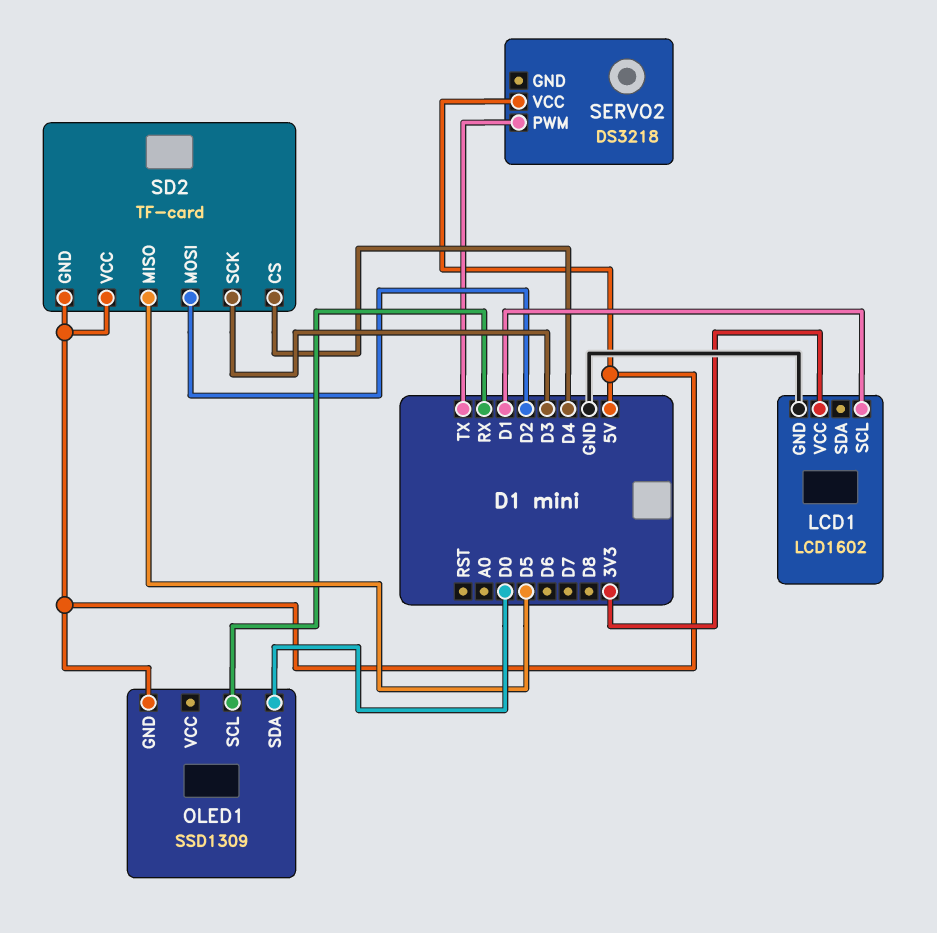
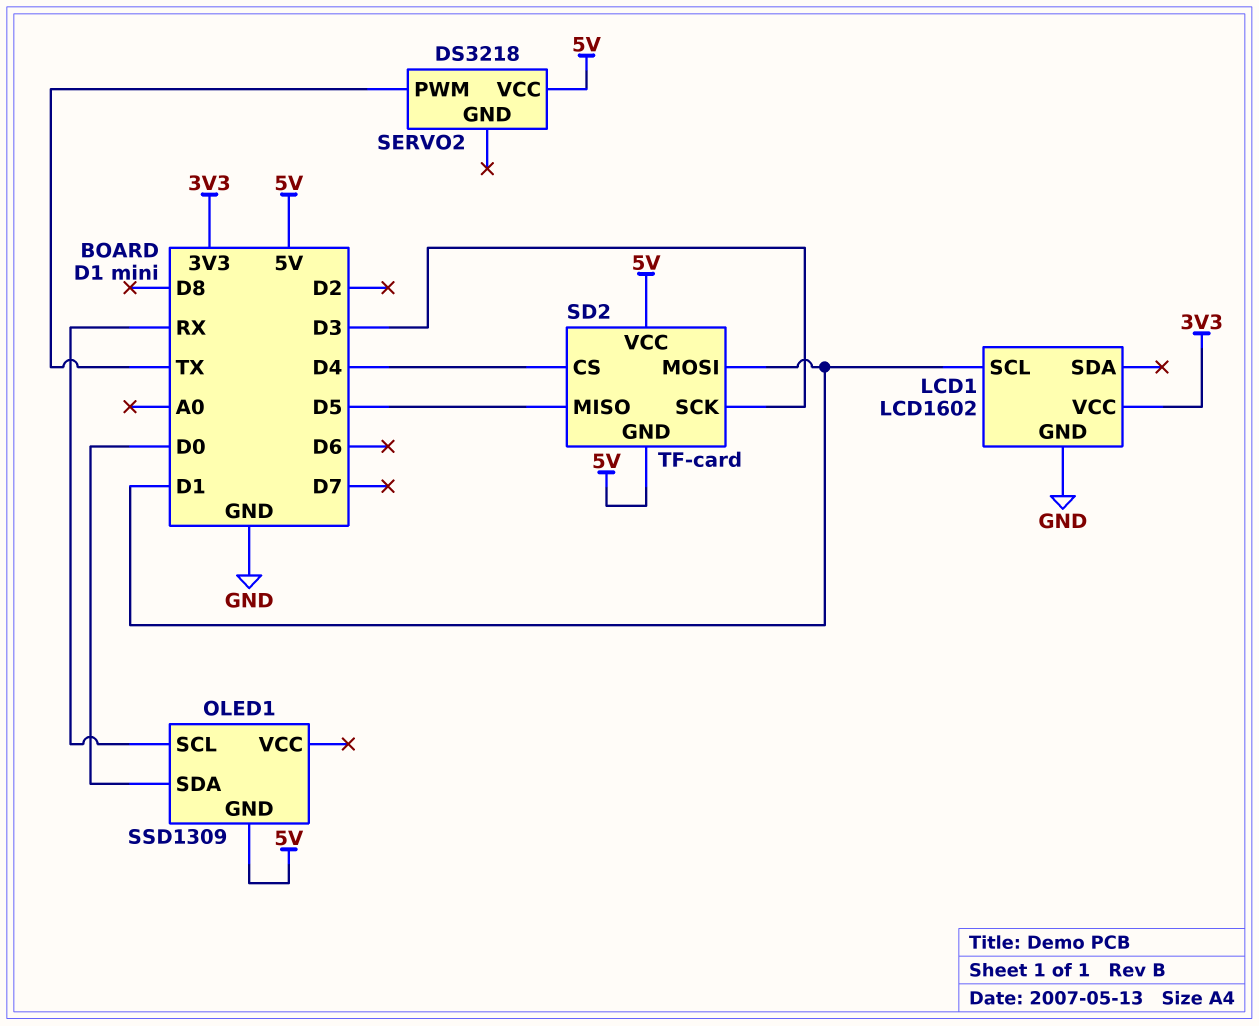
SD2 pin MOSI: D2 -> D1

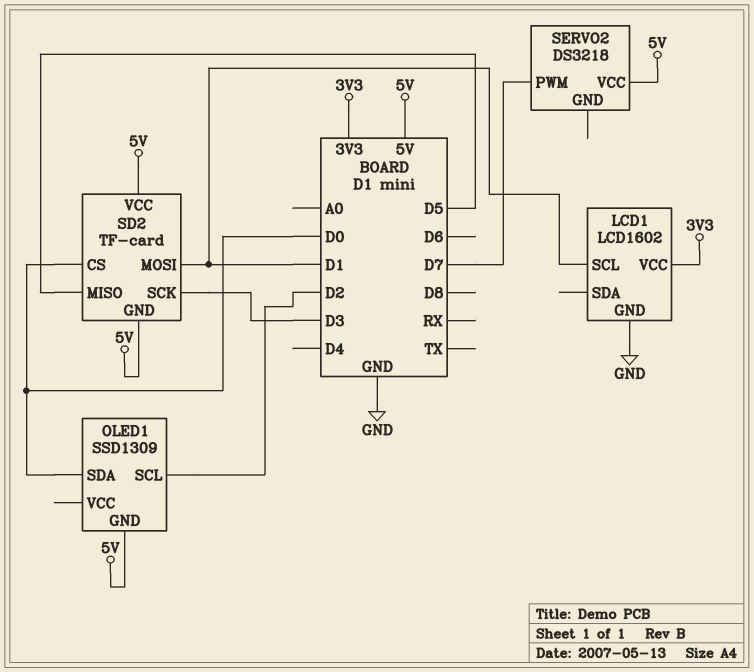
OLED1 pin SCL: RX -> D2
SD2 pin CS: D4 -> D0
SERVO2 pin PWM: TX -> D7

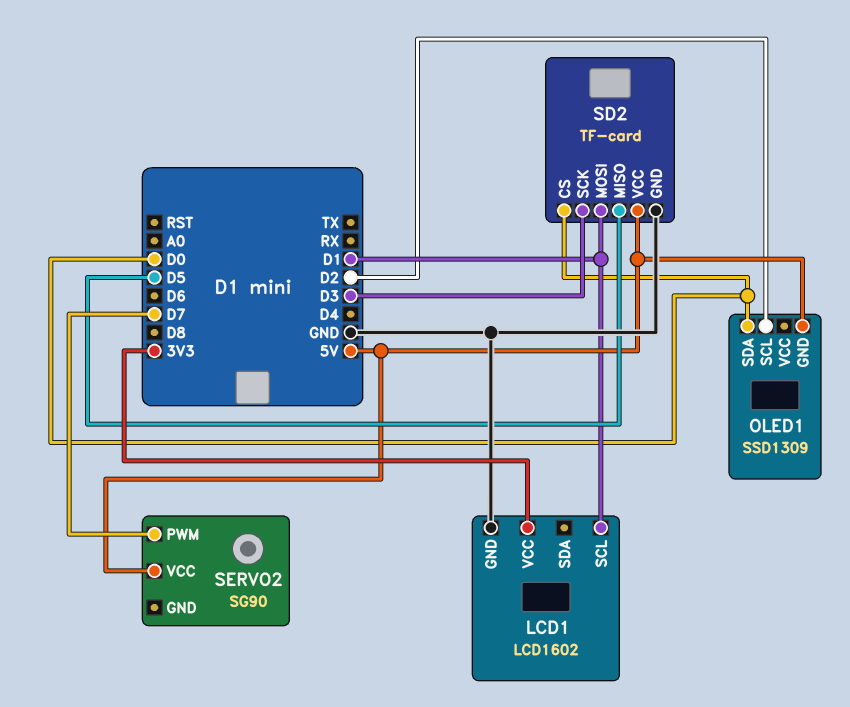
SD2 pin GND: 5V -> GND
SERVO2: DS3218 -> SG90

